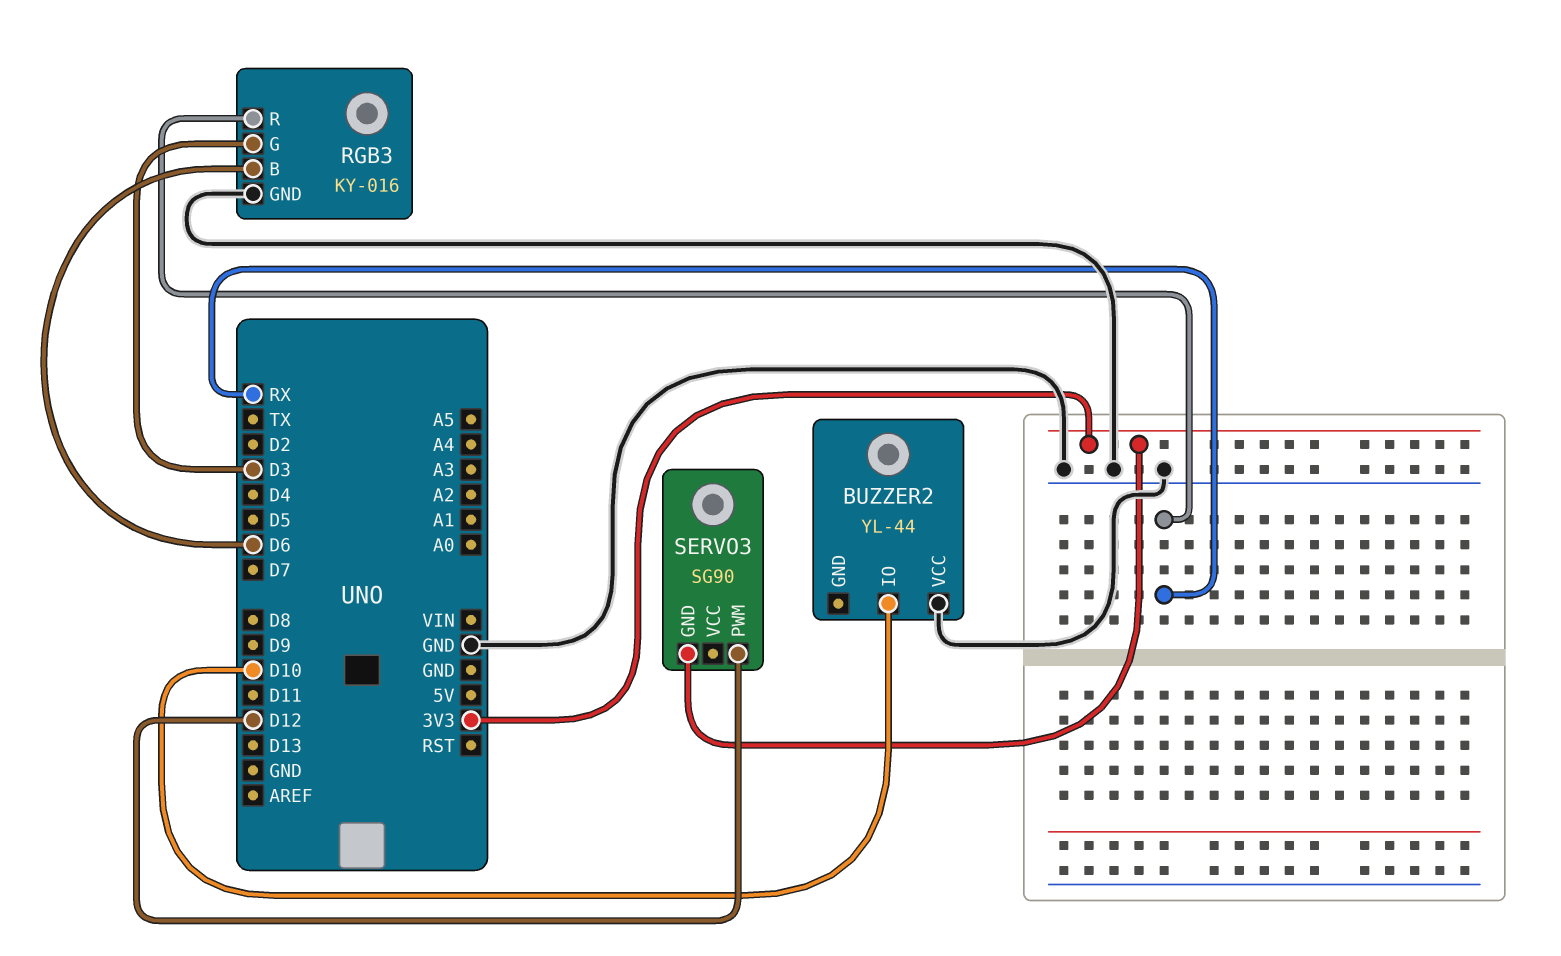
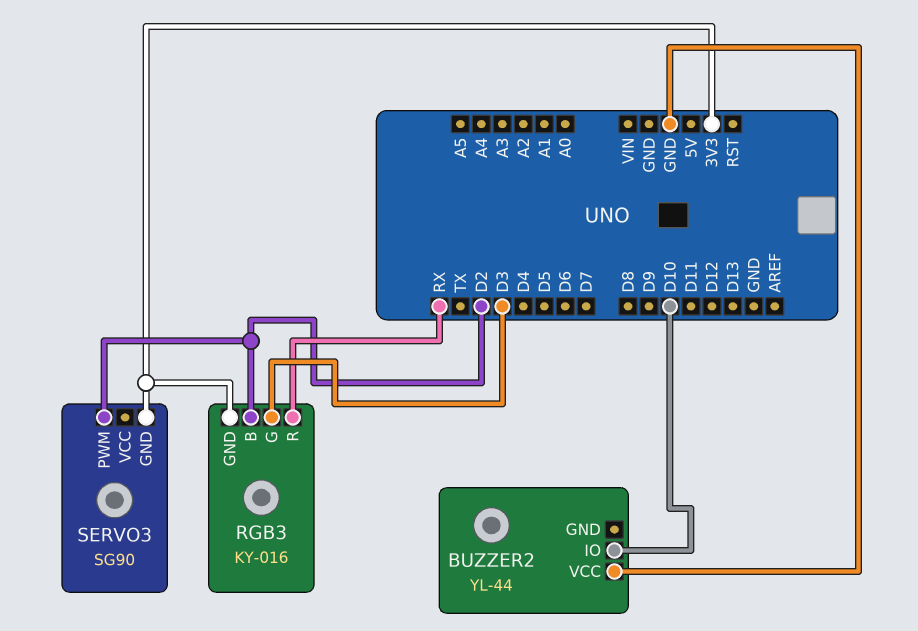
RGB3 pin B: D6 -> D2
RGB3 pin GND: GND -> 3V3
SERVO3 pin PWM: D12 -> D2

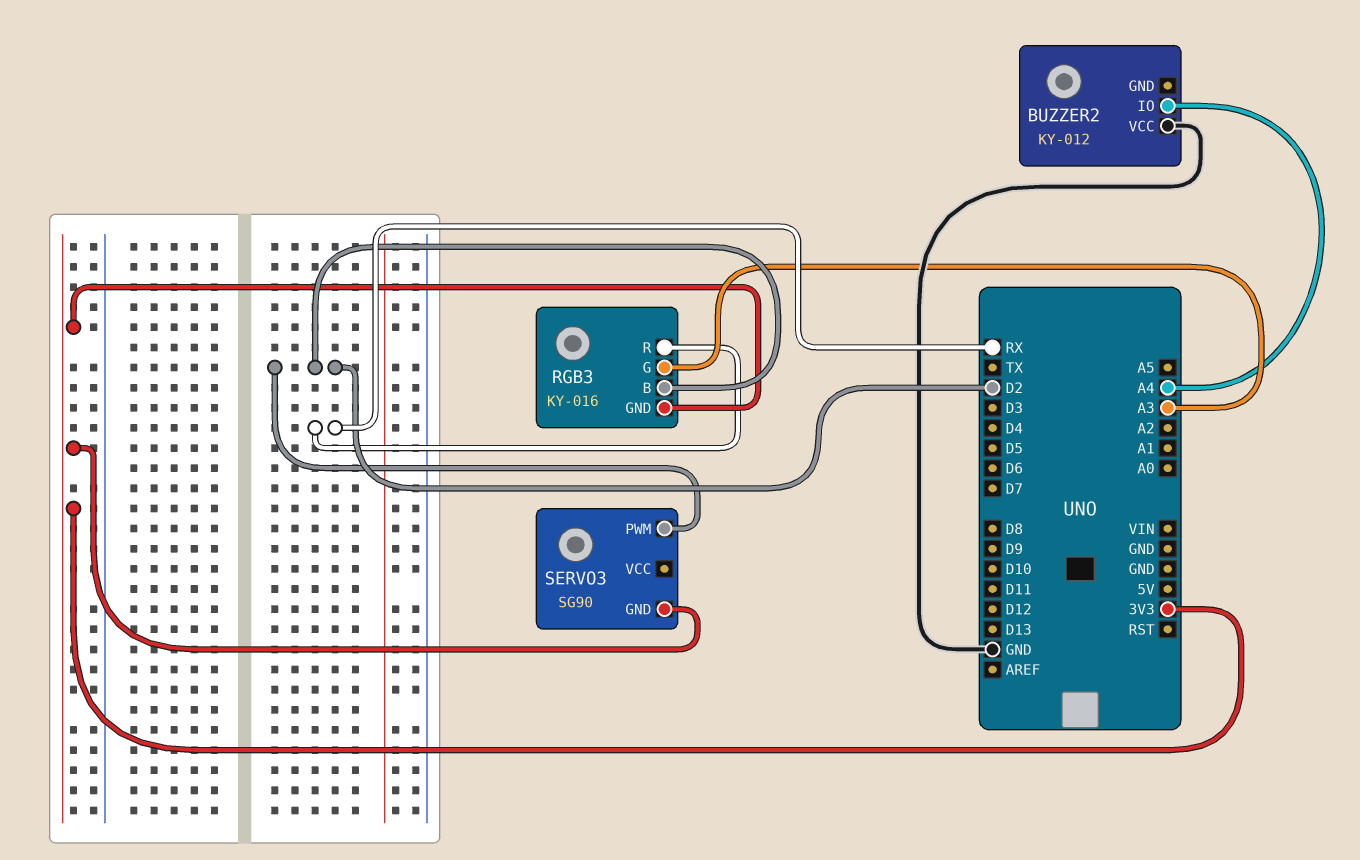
BUZZER2: YL-44 -> KY-012
BUZZER2 pin IO: D10 -> A4
RGB3 pin G: D3 -> A3

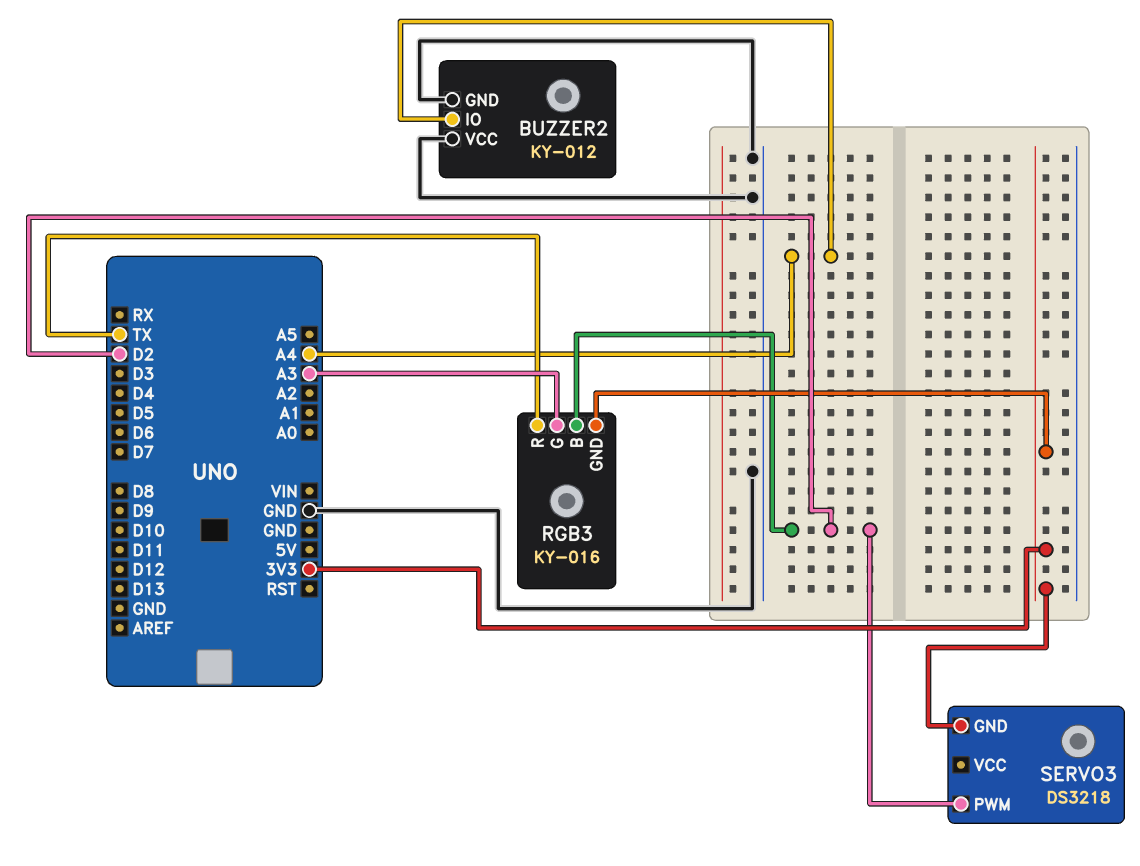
BUZZER2 pin GND: none -> GND
RGB3 pin R: RX -> TX
SERVO3: SG90 -> DS3218

